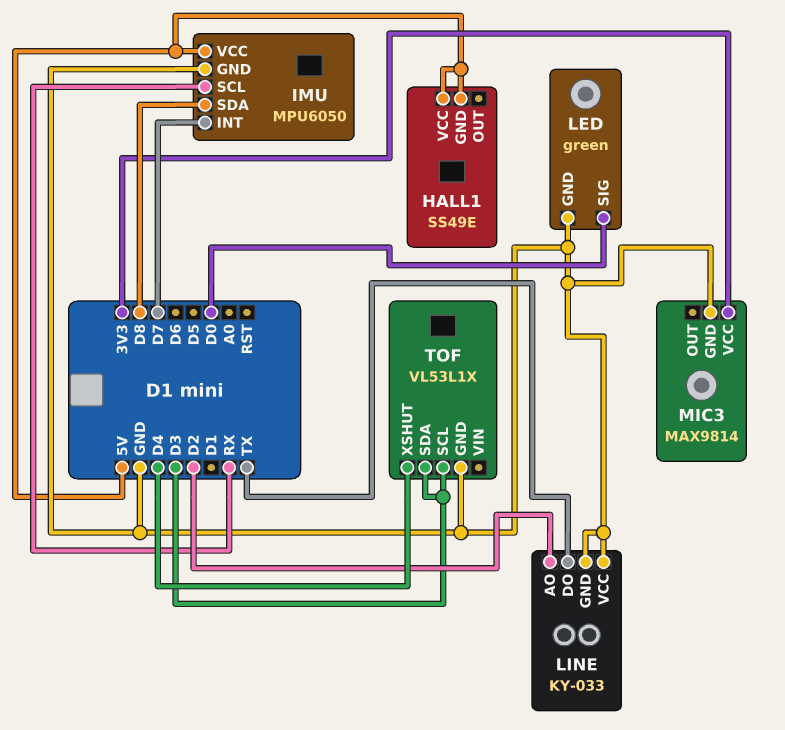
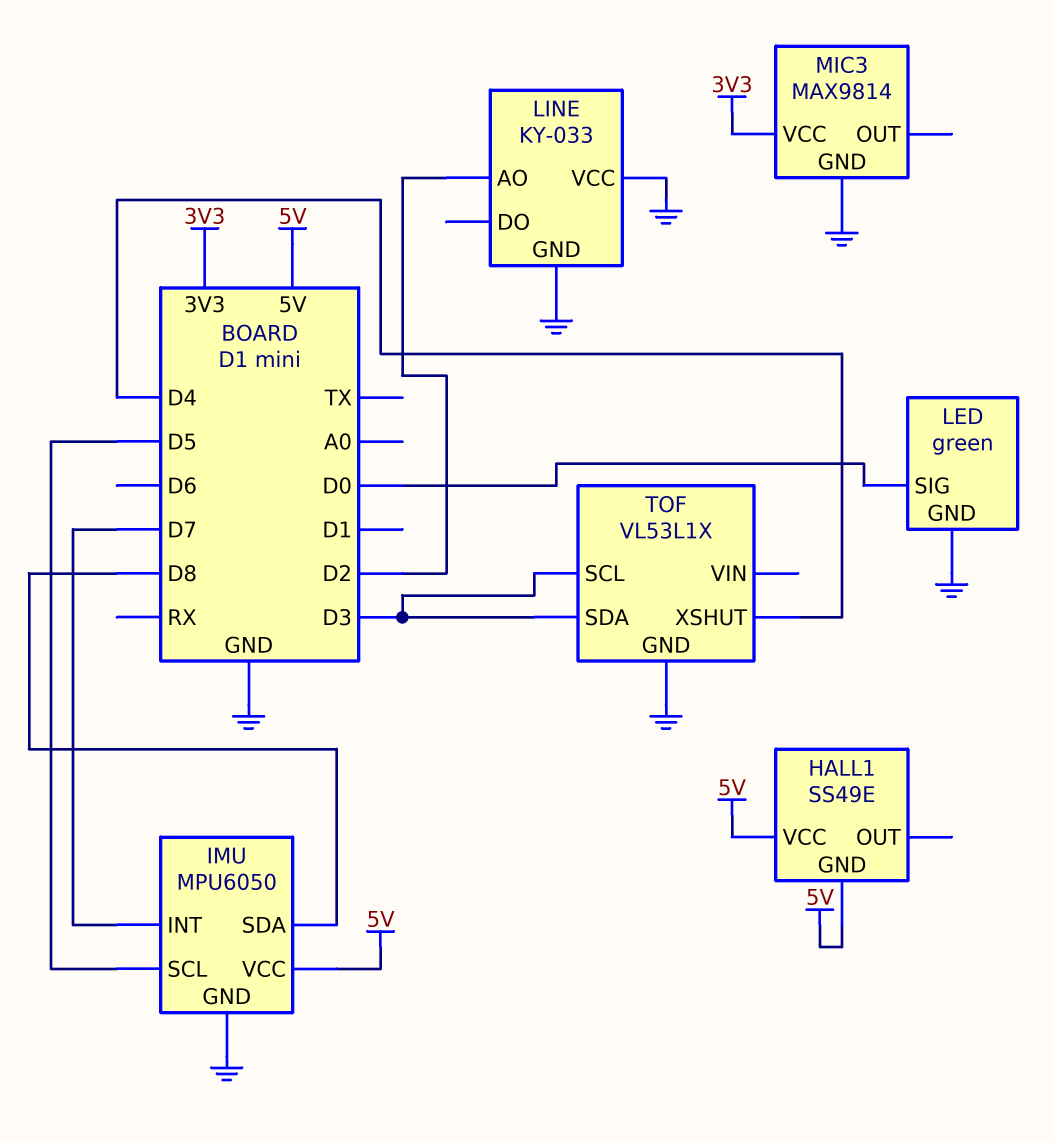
IMU pin SCL: RX -> D5
LINE pin DO: TX -> none

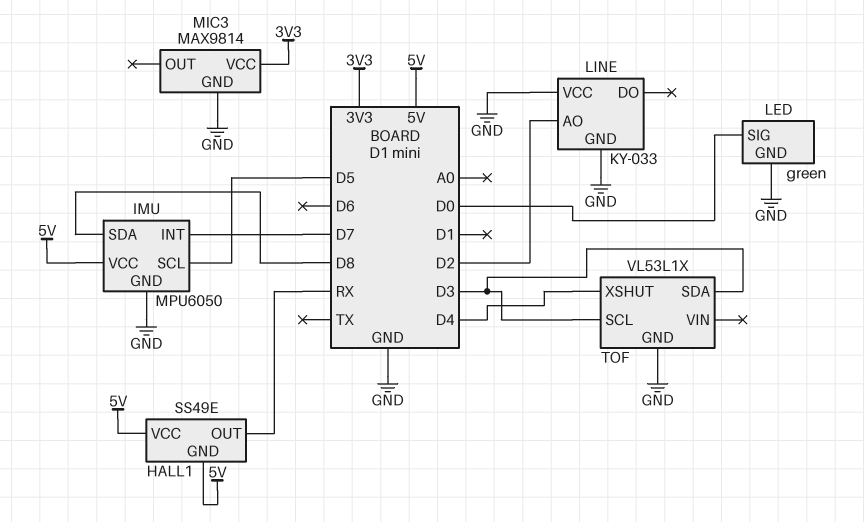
HALL1 pin OUT: none -> RX

